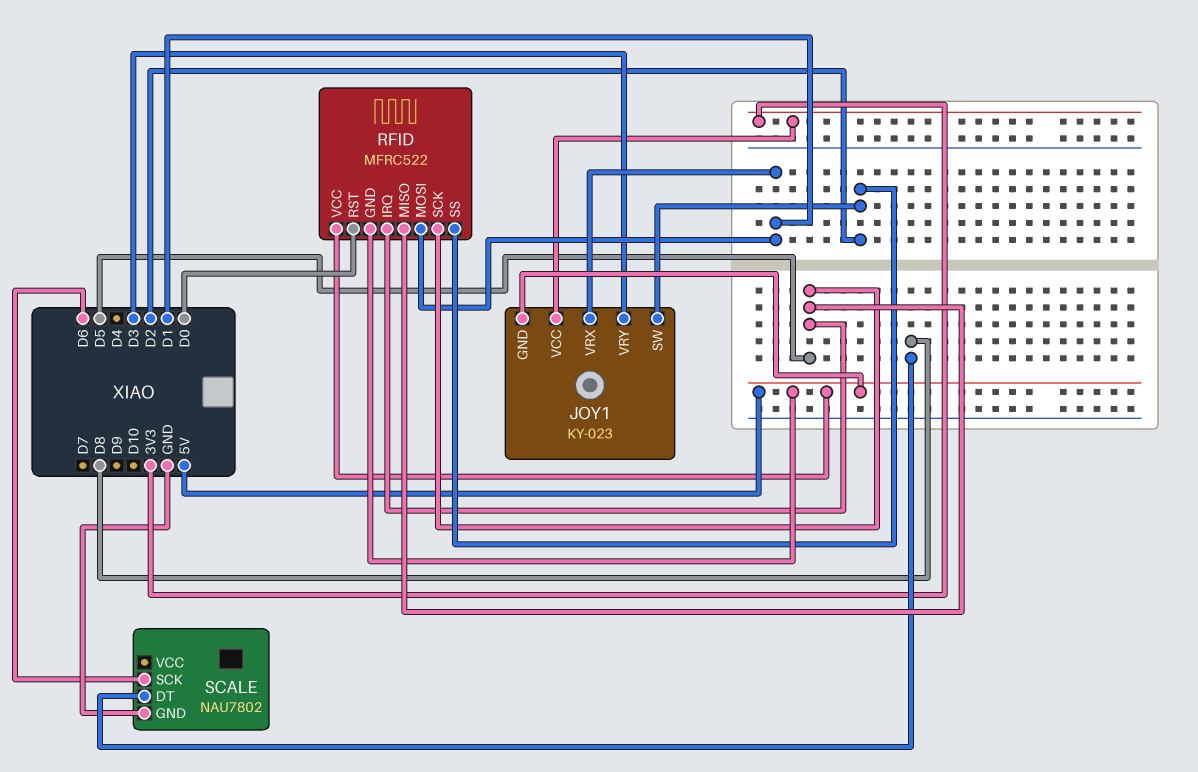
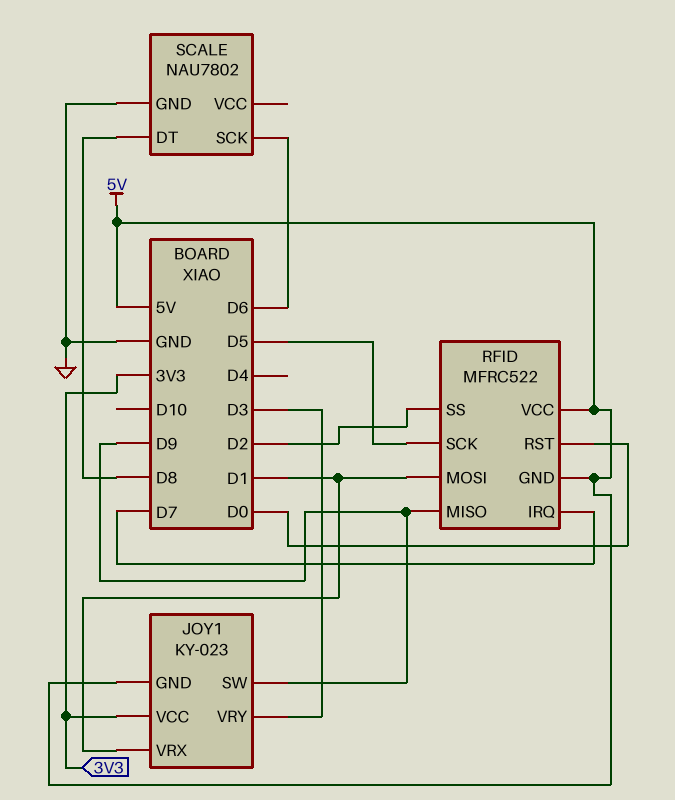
JOY1 pin SW: D2 -> D9
RFID pin IRQ: D5 -> D7
RFID pin MISO: D5 -> D9

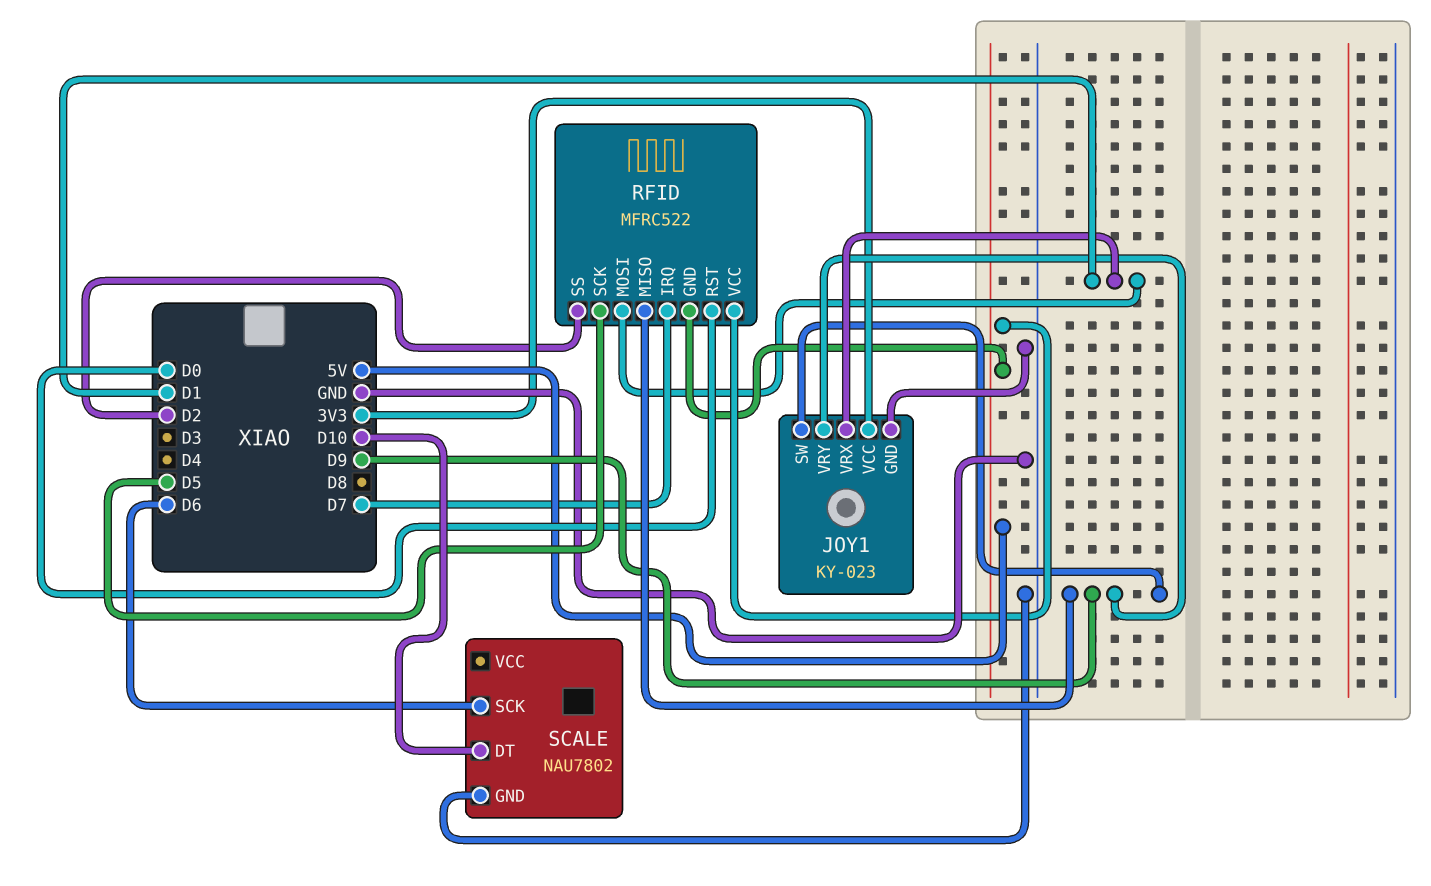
JOY1 pin GND: 5V -> GND
JOY1 pin VRY: D3 -> D9
SCALE pin DT: D8 -> D10

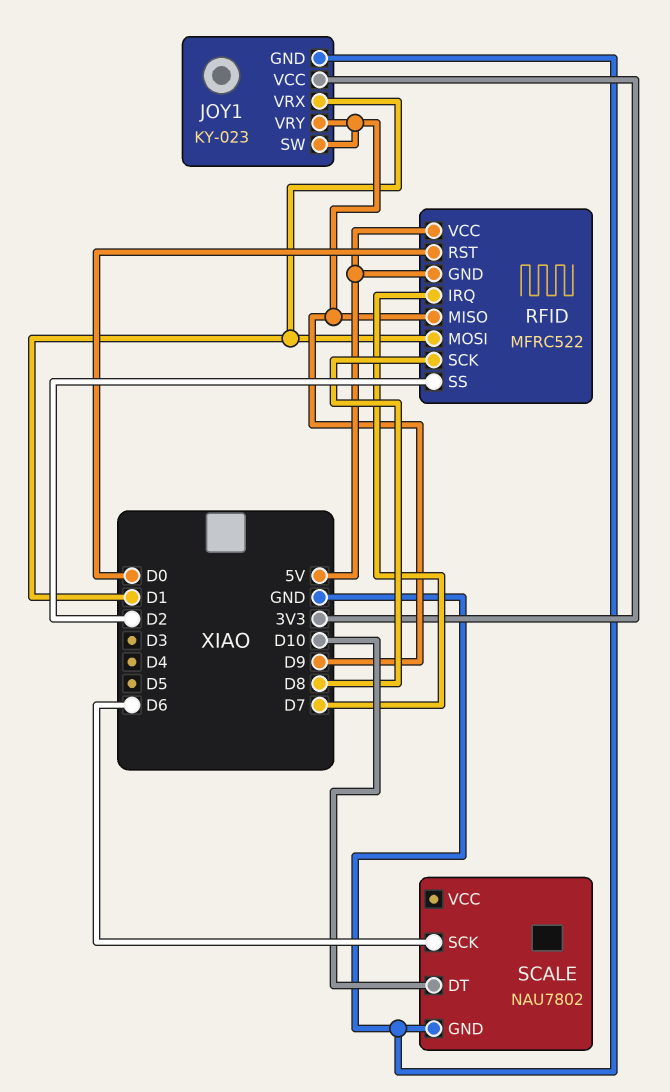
RFID pin SCK: D5 -> D8

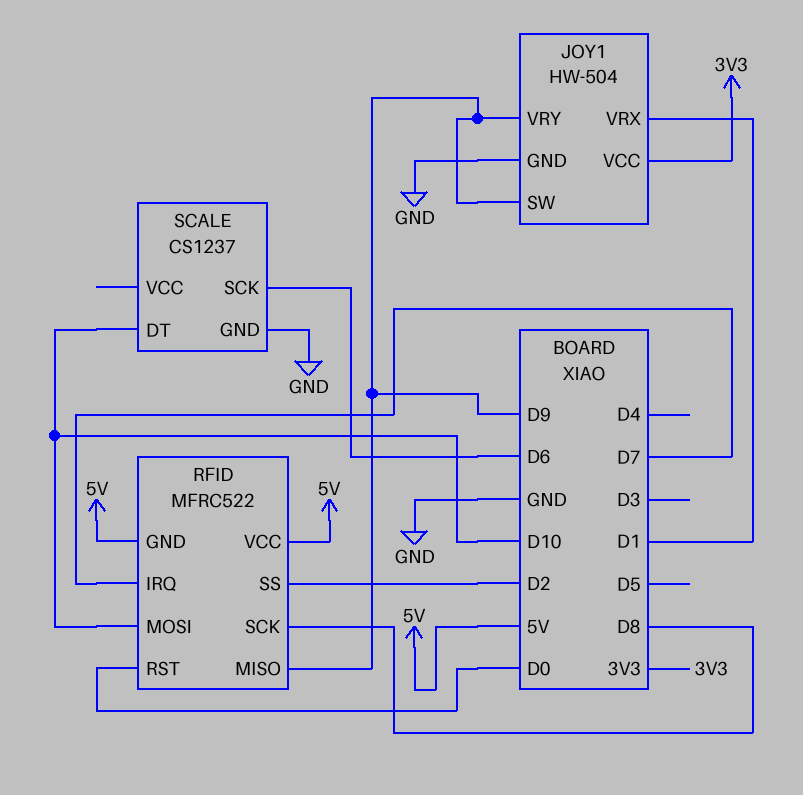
JOY1: KY-023 -> HW-504
RFID pin MOSI: D1 -> D10
SCALE: NAU7802 -> CS1237

